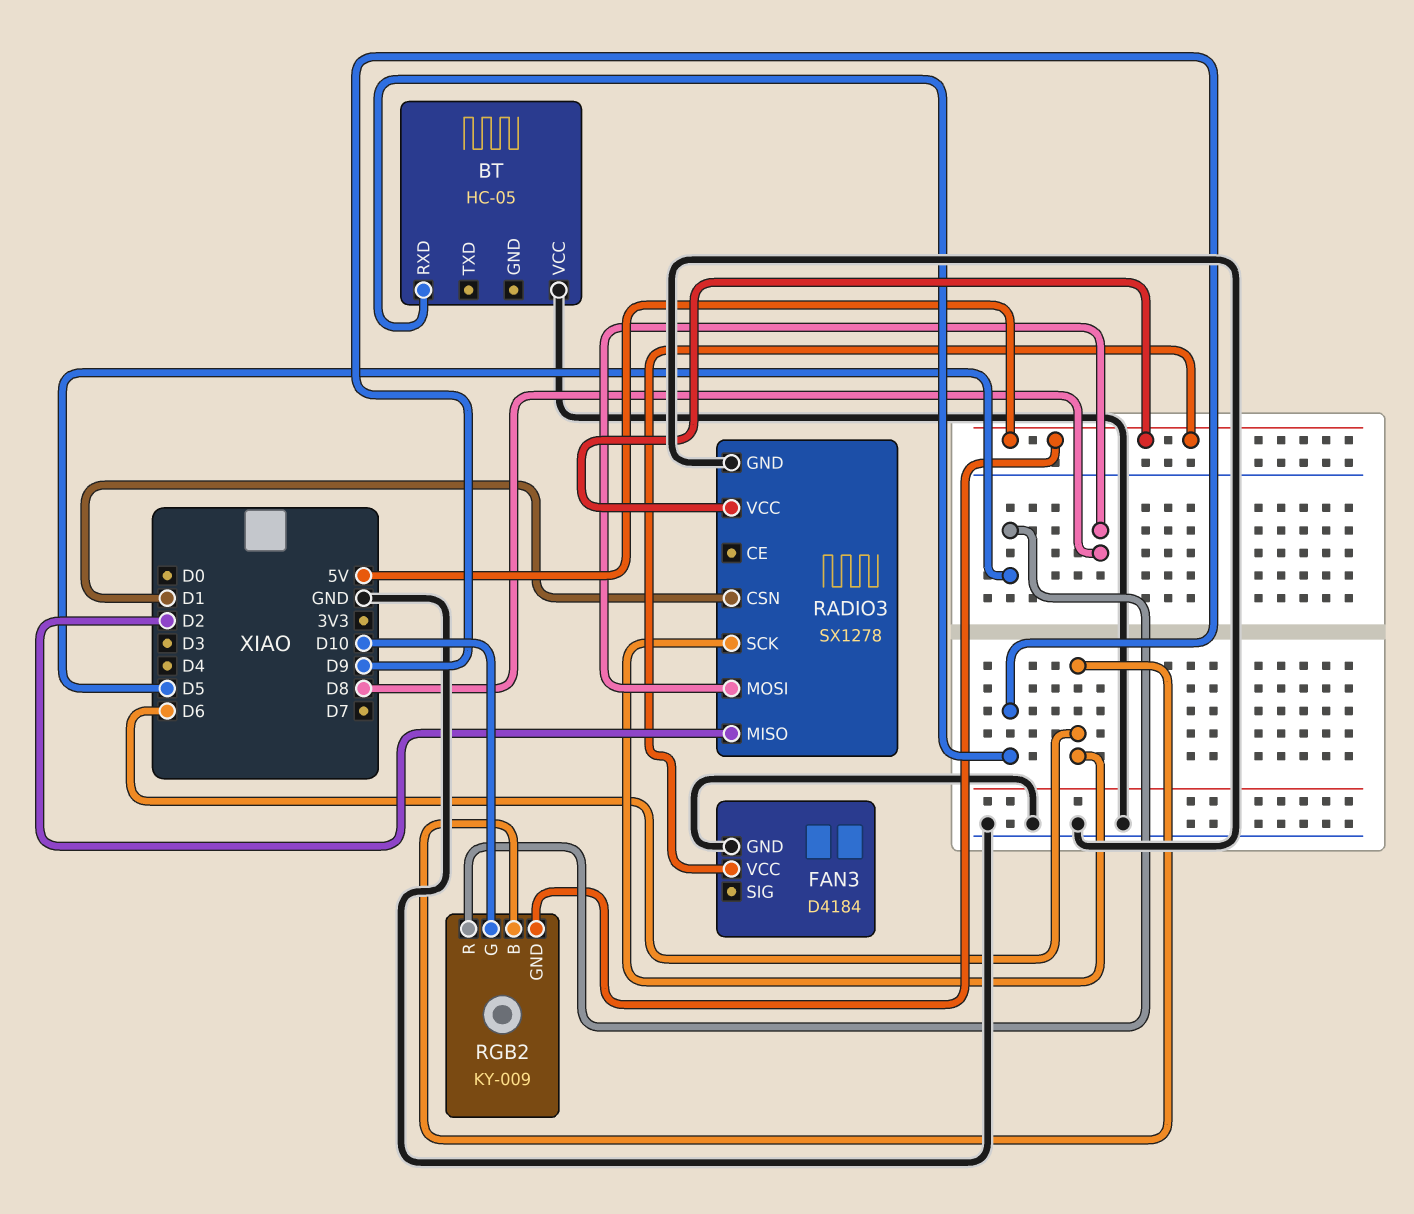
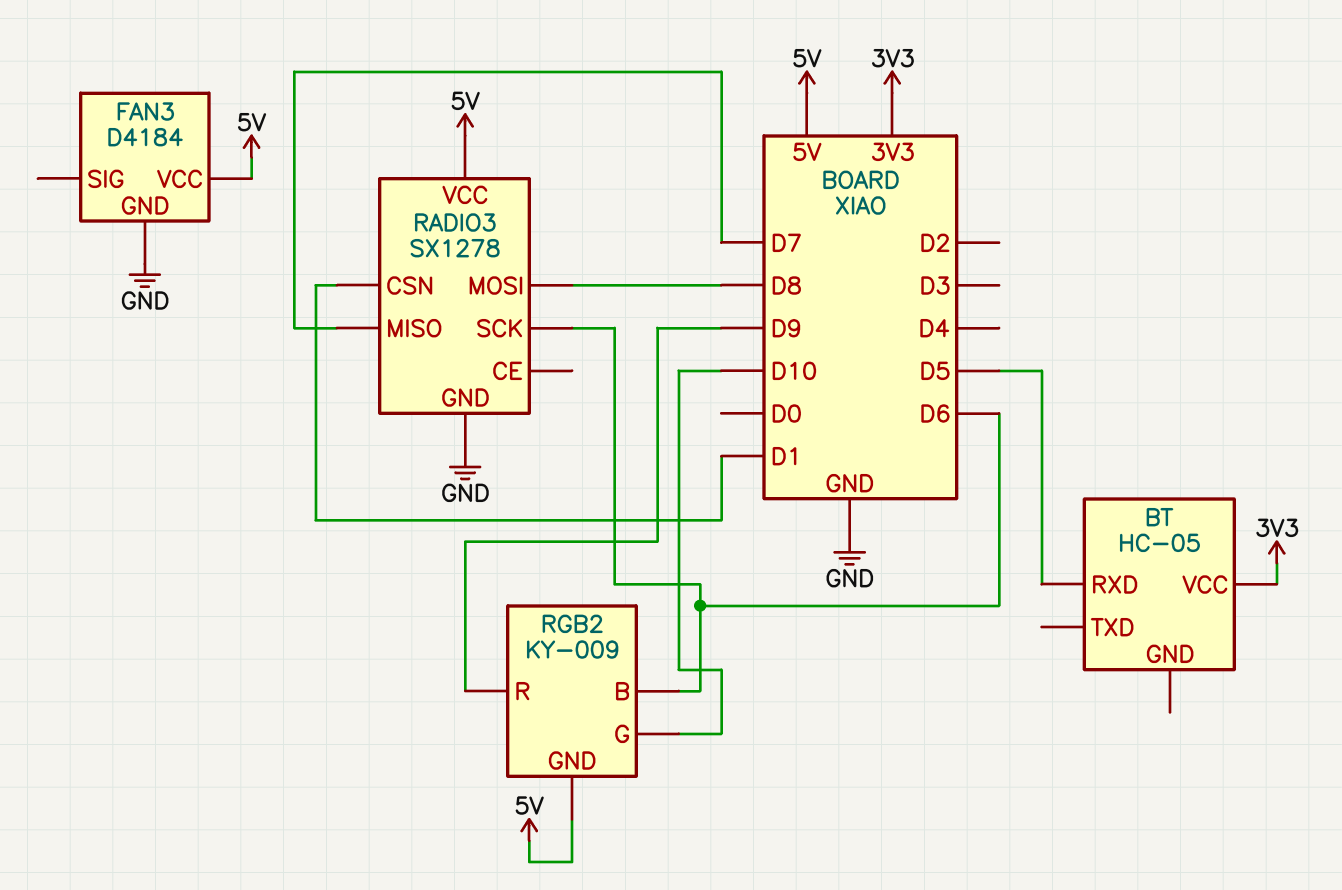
BT pin RXD: D9 -> D5
BT pin VCC: GND -> 3V3
RADIO3 pin MISO: D2 -> D7
RGB2 pin R: D5 -> D9

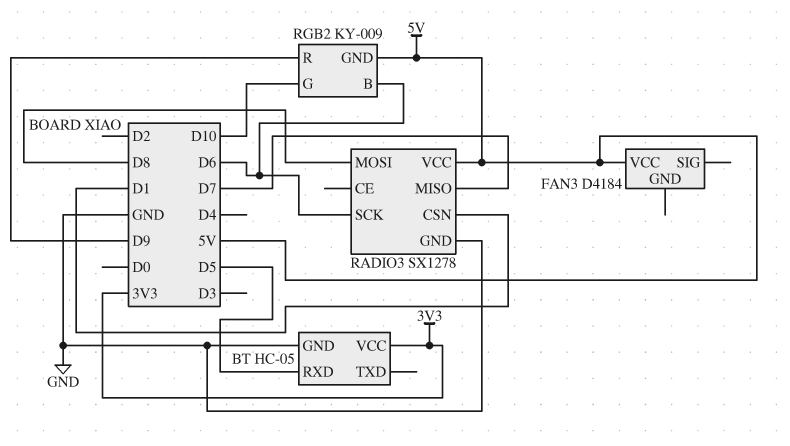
BT pin GND: none -> GND
FAN3 pin GND: GND -> none

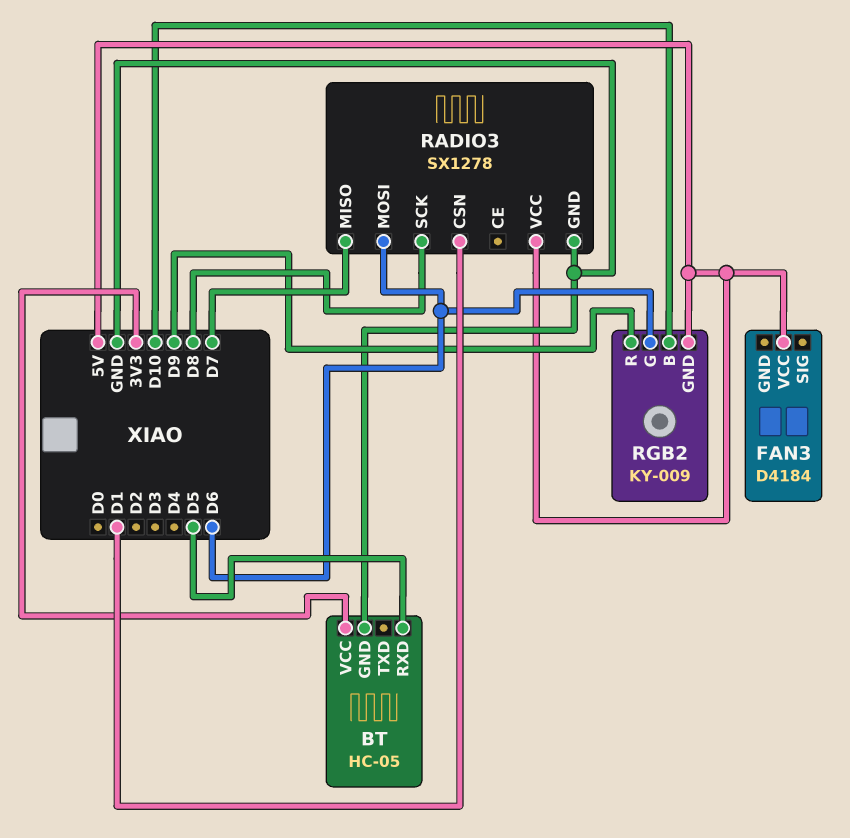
RADIO3 pin MOSI: D8 -> D6
RADIO3 pin SCK: D6 -> D8
RGB2 pin B: D6 -> D10
RGB2 pin G: D10 -> D6

